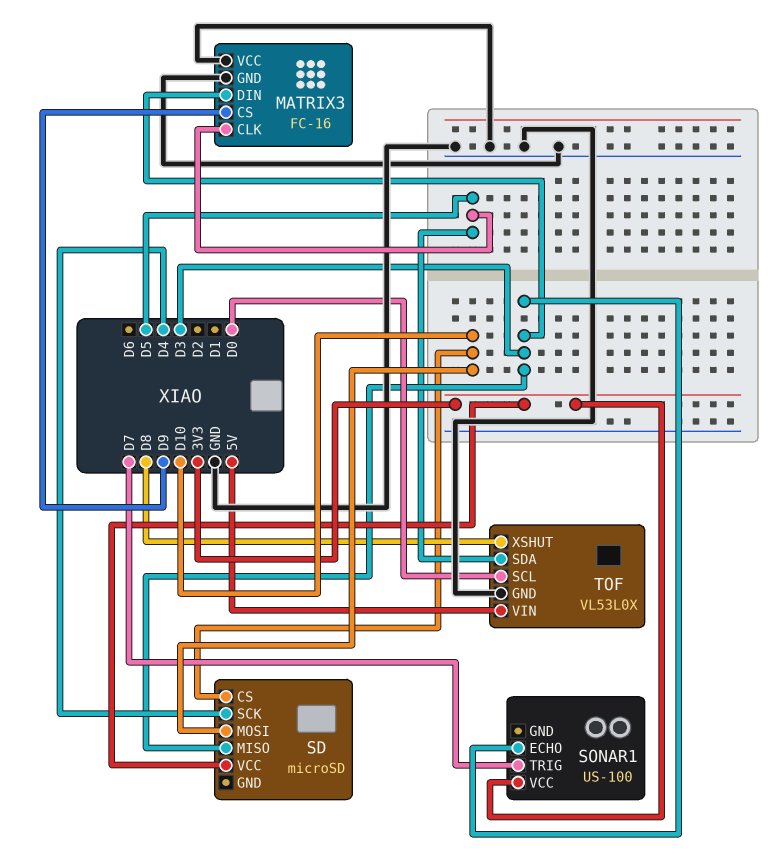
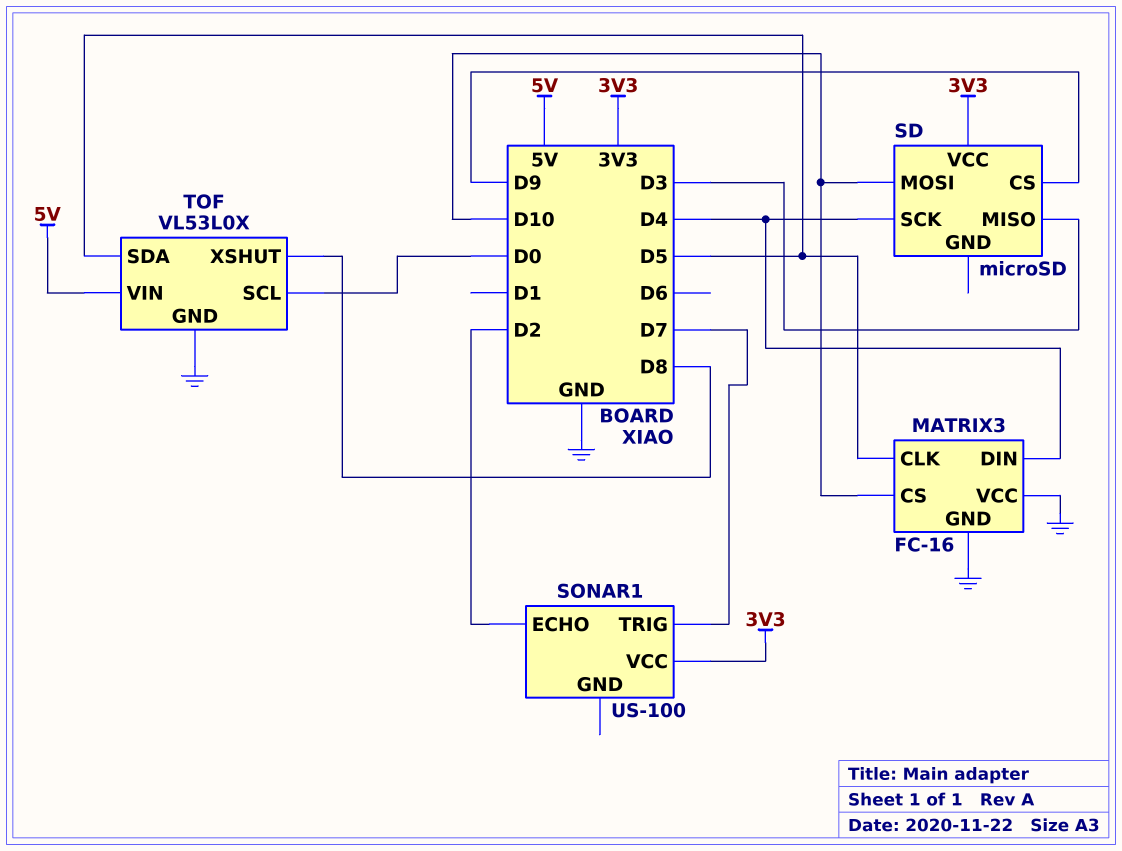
MATRIX3 pin CS: D9 -> D10
MATRIX3 pin DIN: D3 -> D4
SD pin CS: D10 -> D9
SONAR1 pin ECHO: D3 -> D2

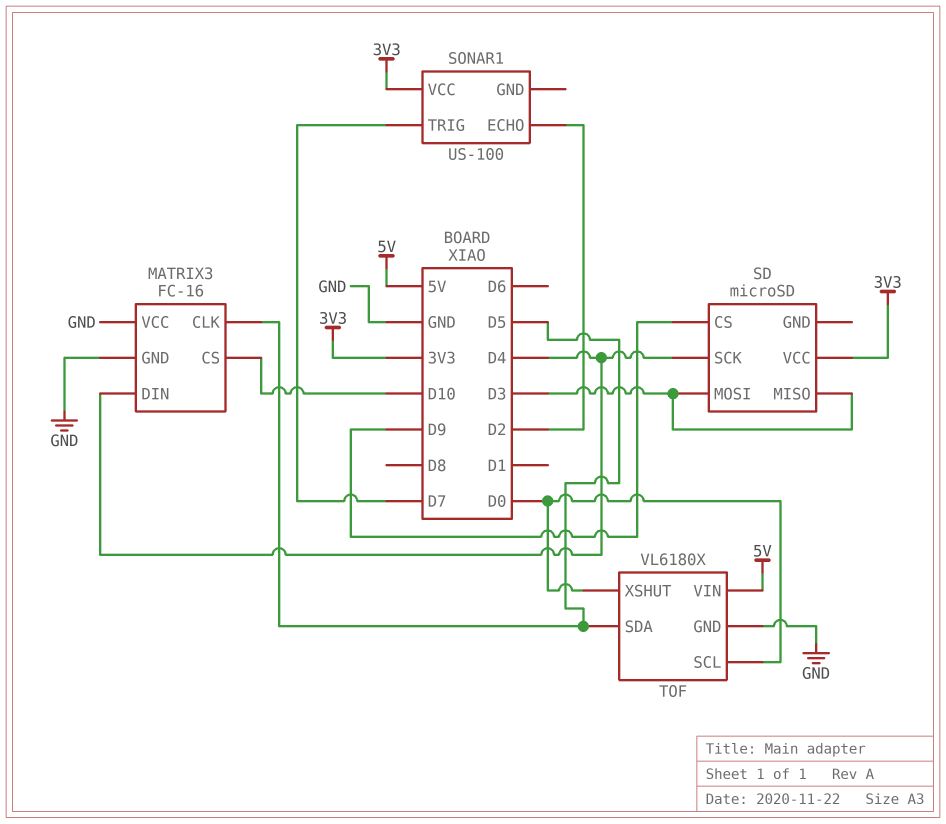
SD pin MOSI: D10 -> D3
TOF: VL53L0X -> VL6180X
TOF pin XSHUT: D8 -> D0

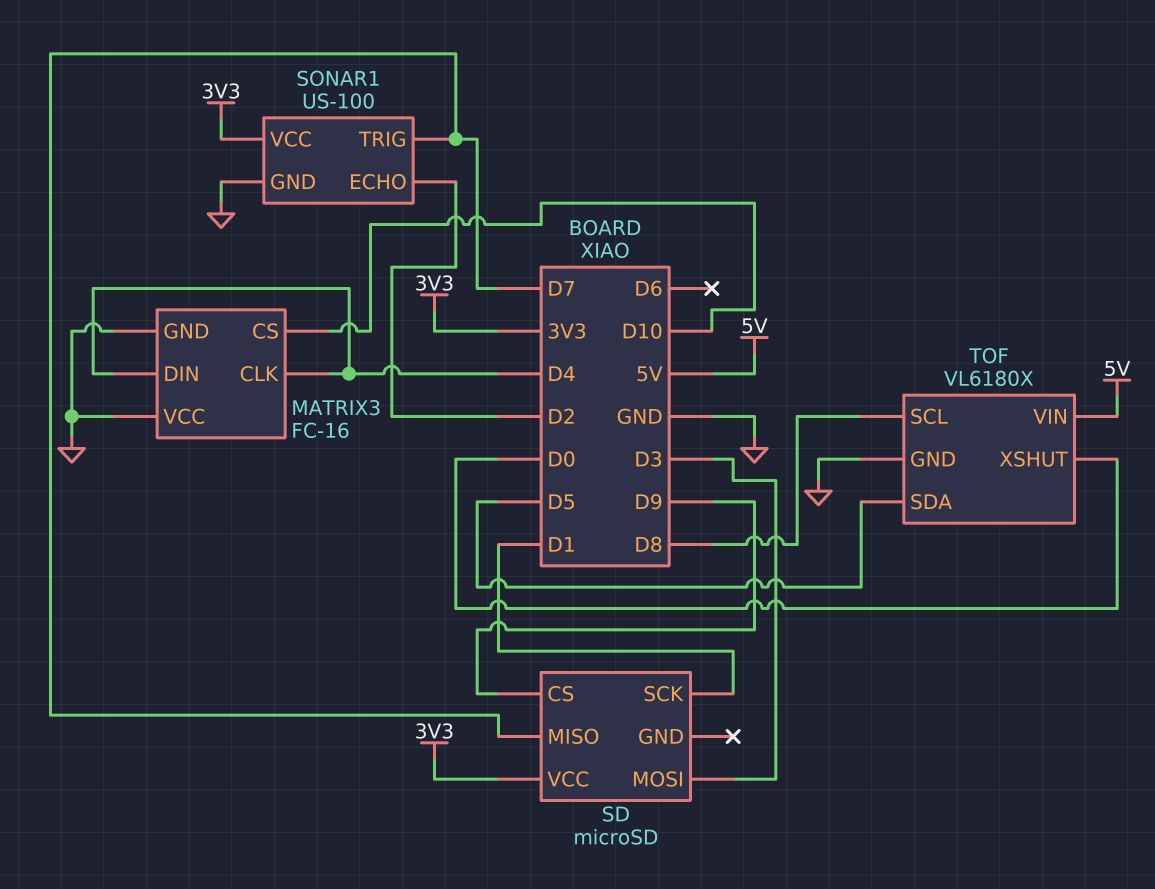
MATRIX3 pin CLK: D5 -> D4
SD pin MISO: D3 -> D7
SD pin SCK: D4 -> D1
SONAR1 pin GND: none -> GND
TOF pin SCL: D0 -> D8

